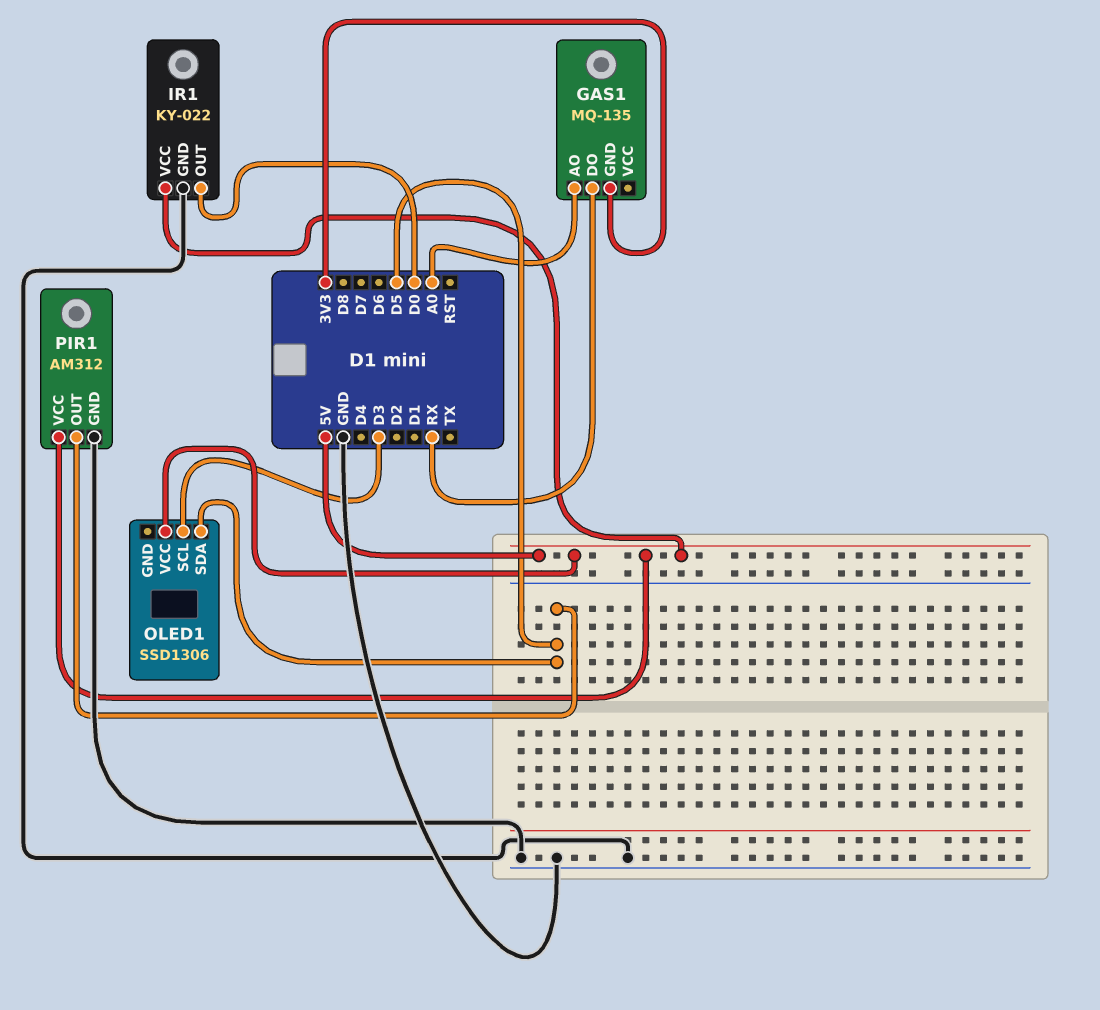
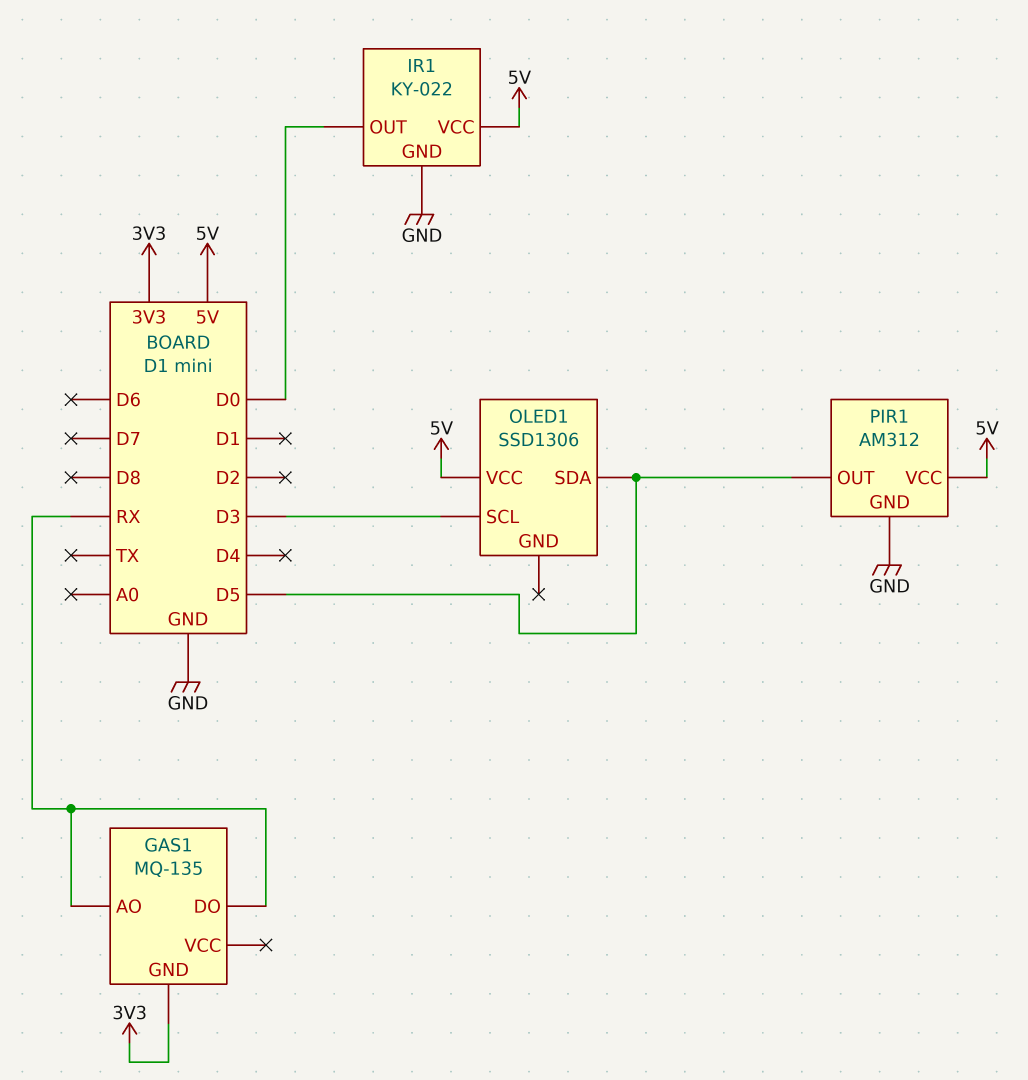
GAS1 pin AO: A0 -> RX

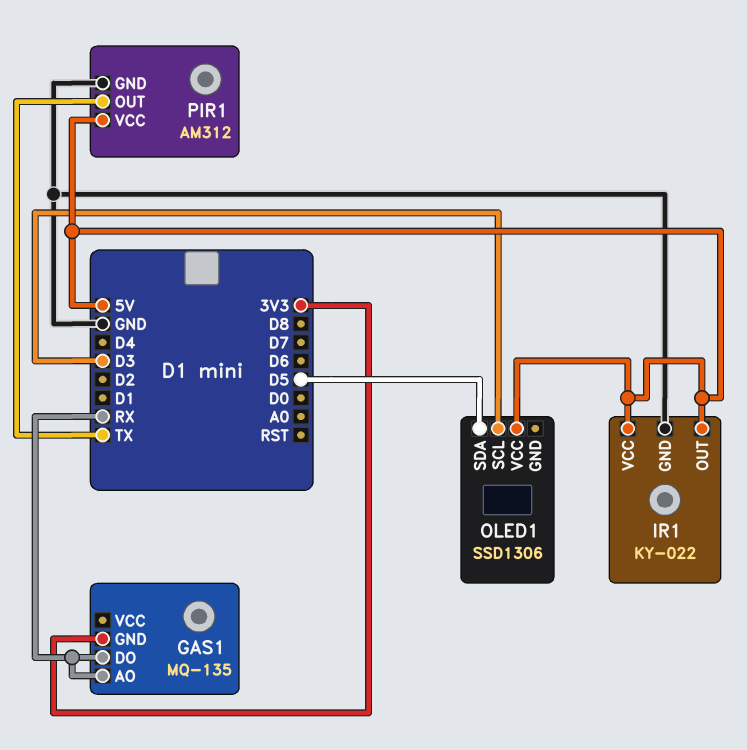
IR1 pin OUT: D0 -> 5V
PIR1 pin OUT: D5 -> TX

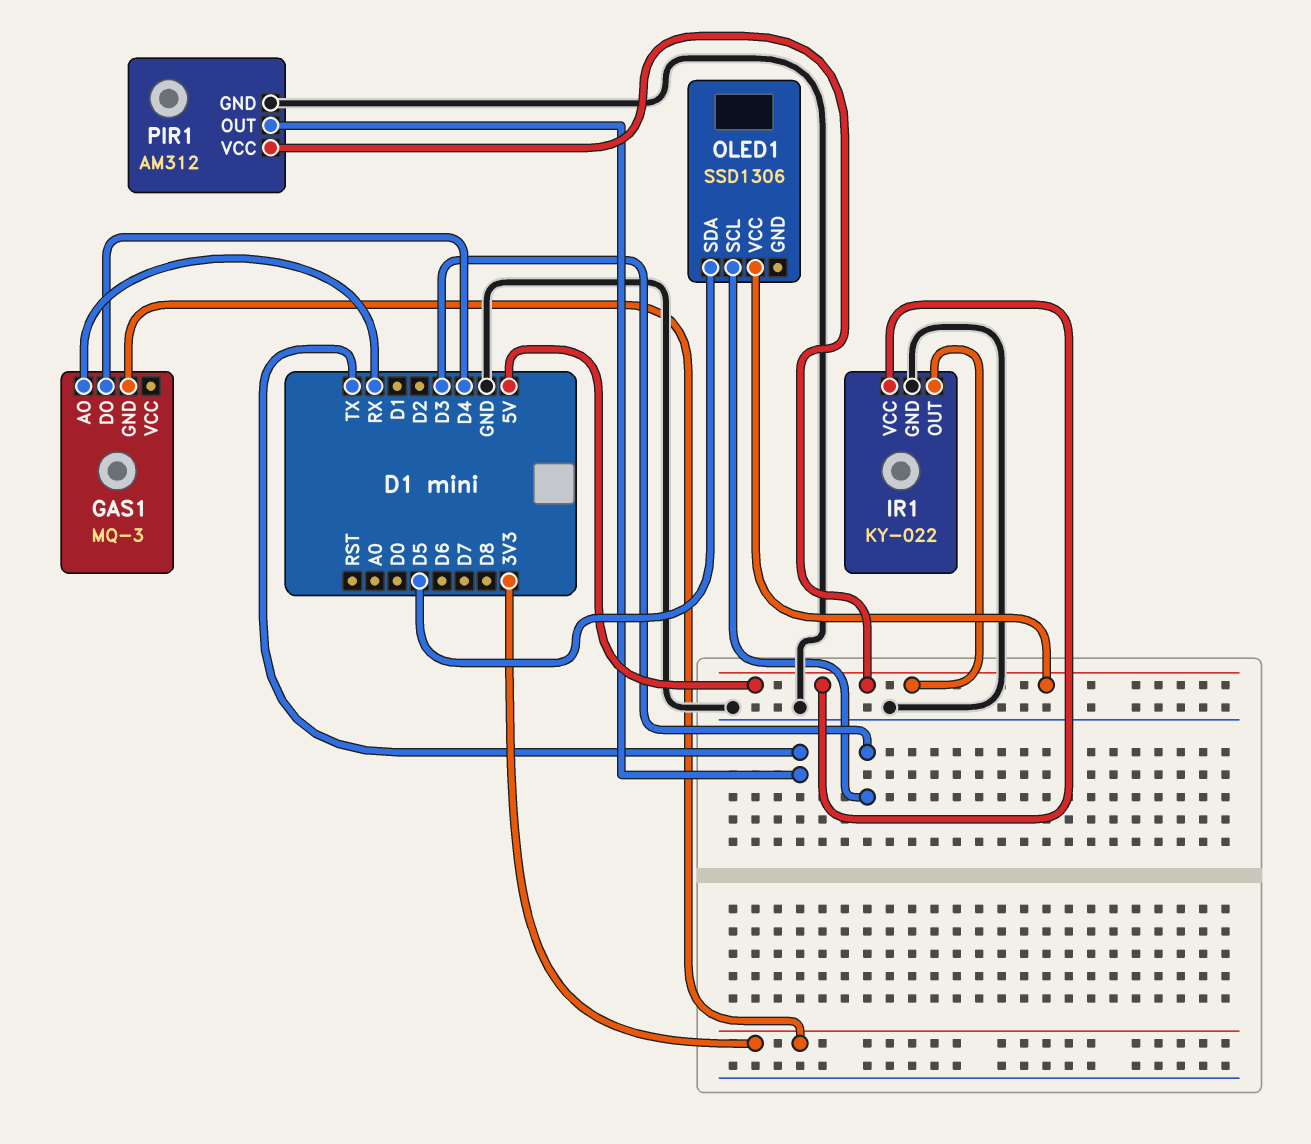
GAS1: MQ-135 -> MQ-3
GAS1 pin DO: RX -> D4

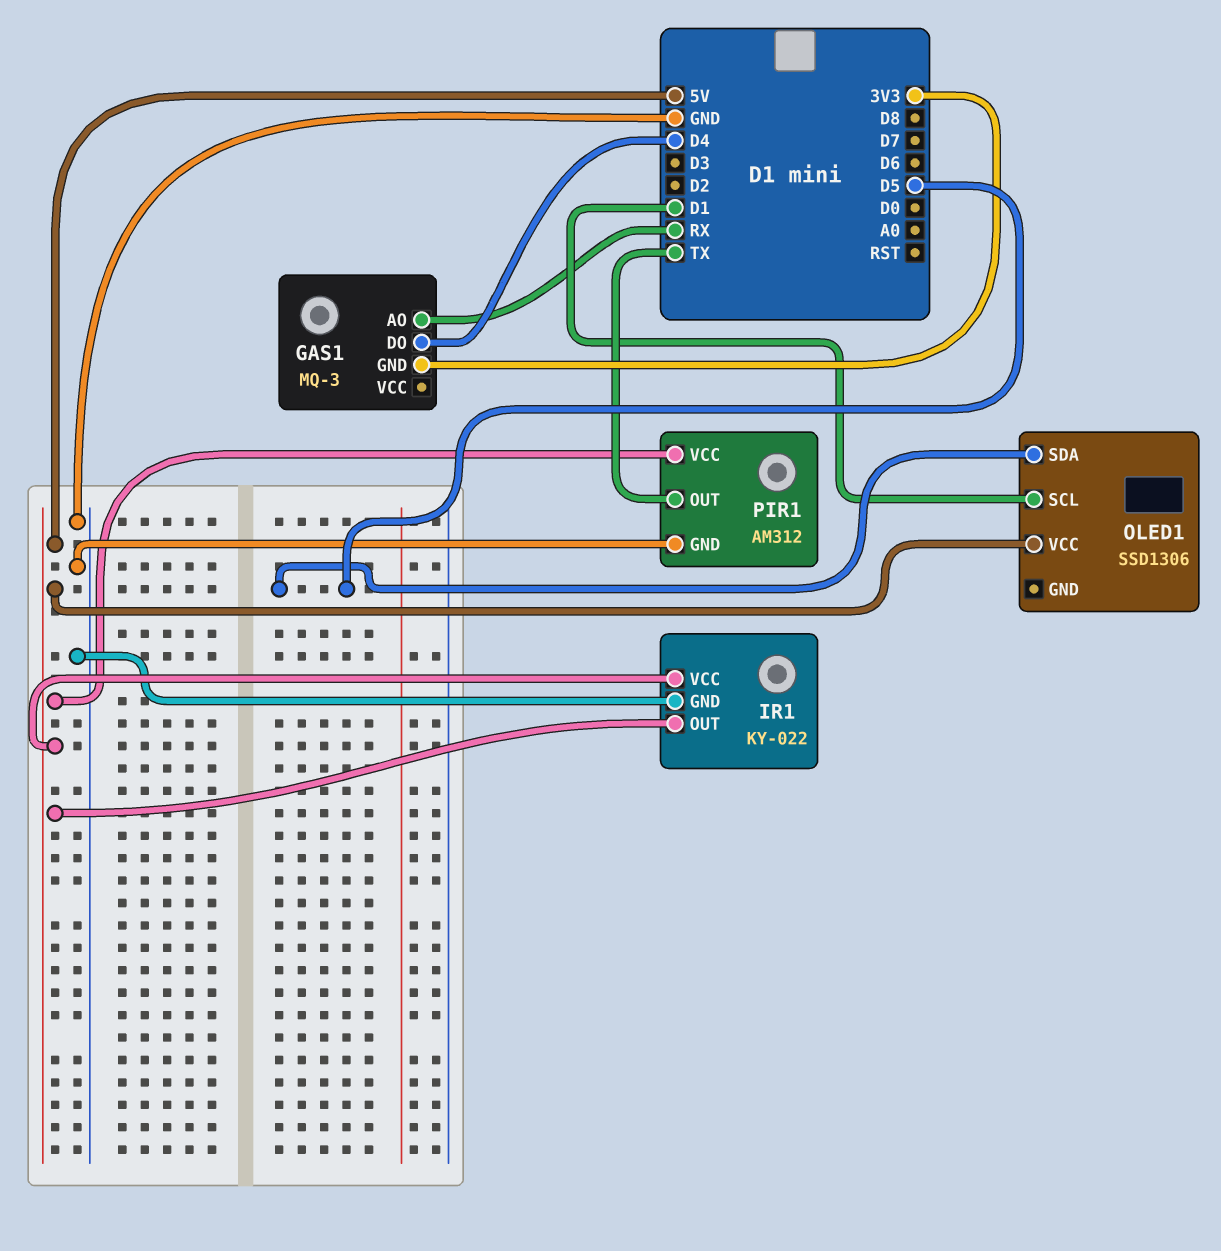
OLED1 pin SCL: D3 -> D1

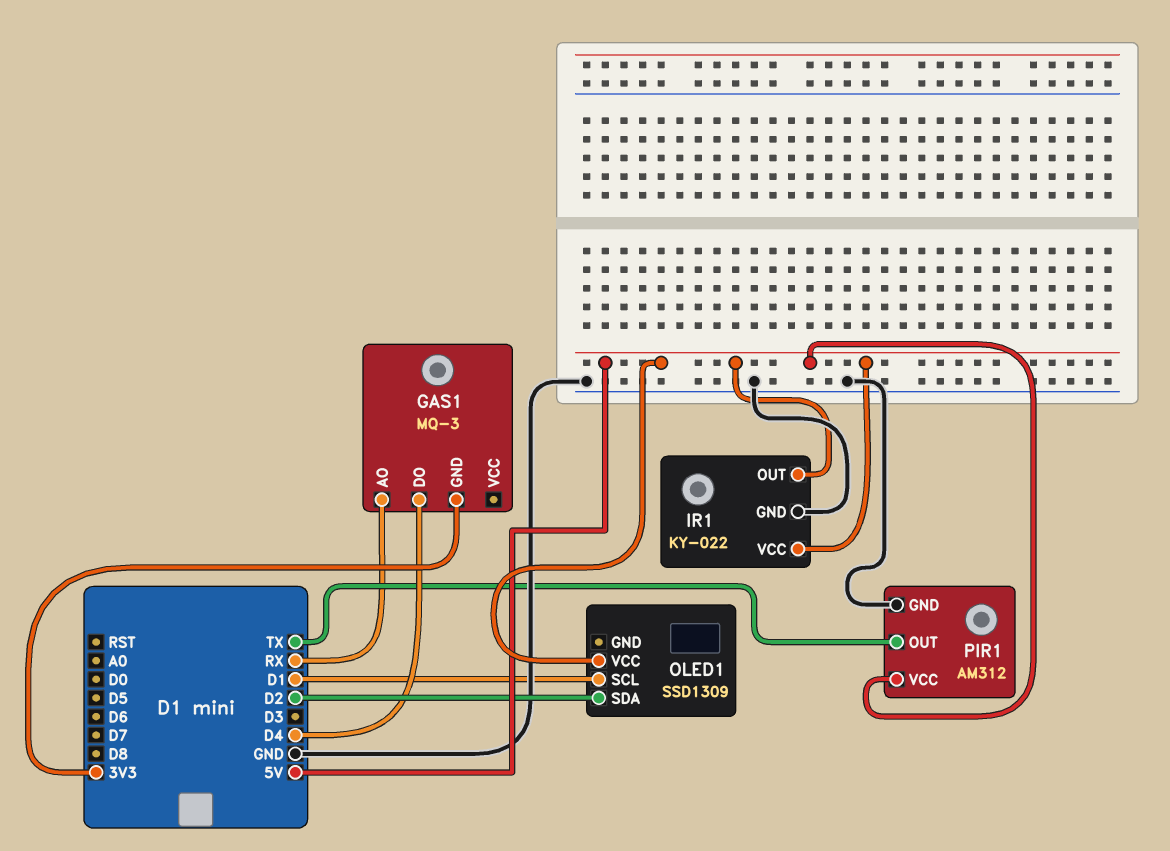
OLED1: SSD1306 -> SSD1309
OLED1 pin SDA: D5 -> D2

